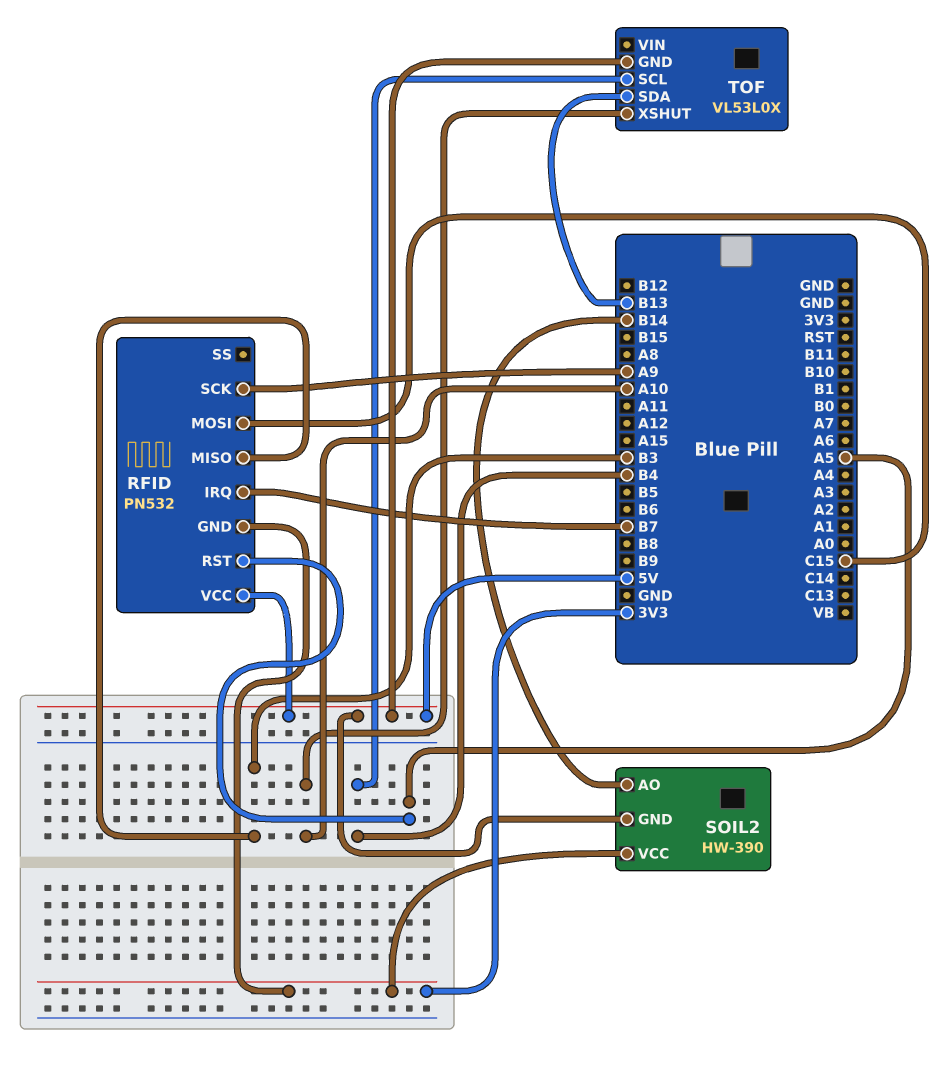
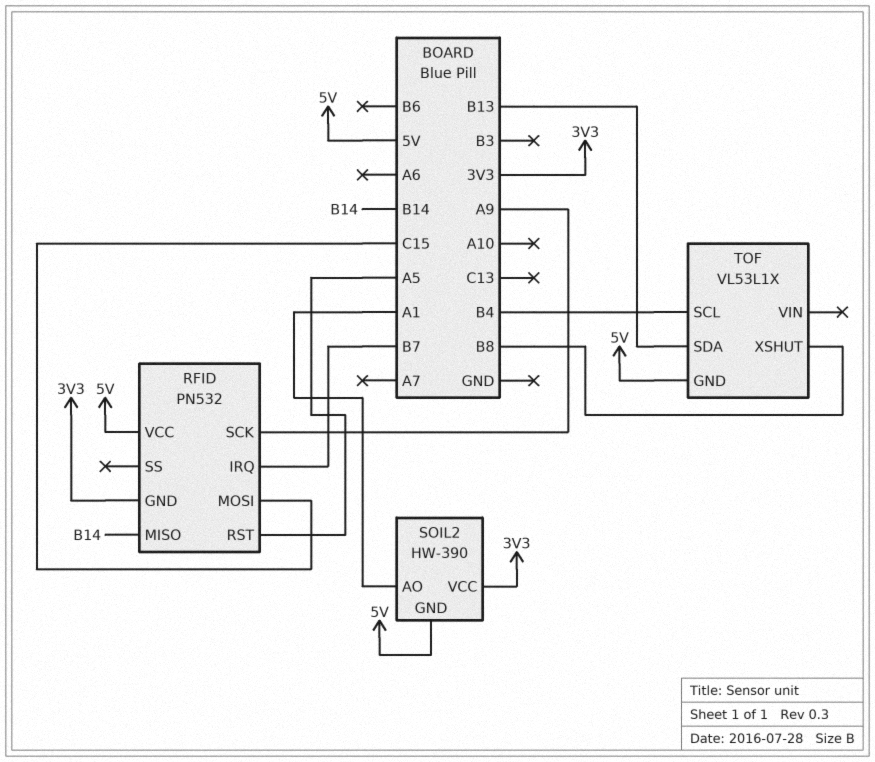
RFID pin MISO: B3 -> B14
SOIL2 pin AO: B14 -> A1
TOF: VL53L0X -> VL53L1X
TOF pin XSHUT: A10 -> B8

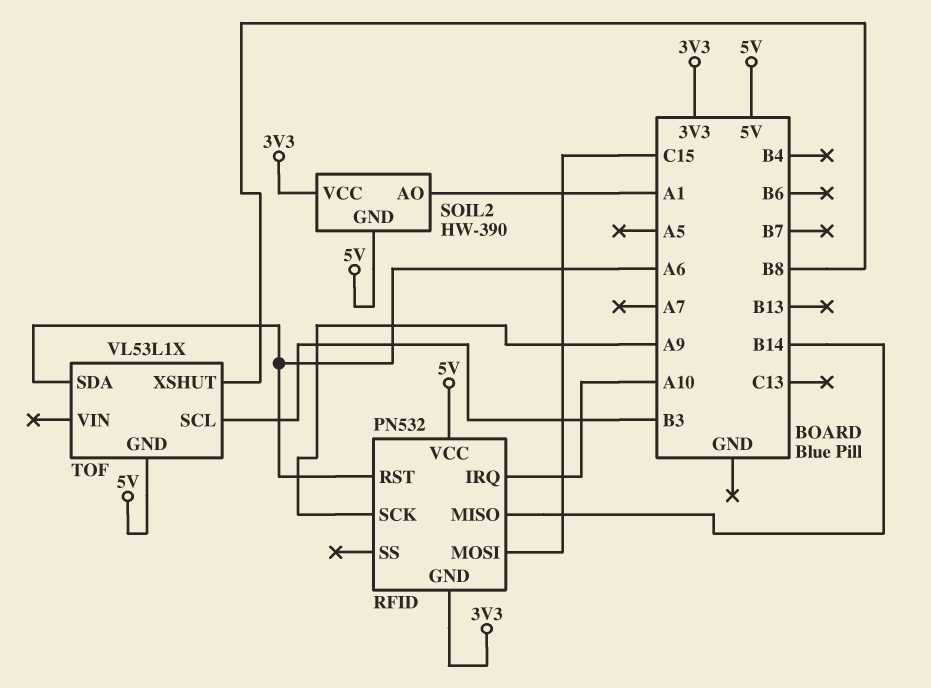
RFID pin IRQ: B7 -> A10
RFID pin RST: A5 -> A6
TOF pin SCL: B4 -> B3
TOF pin SDA: B13 -> A6

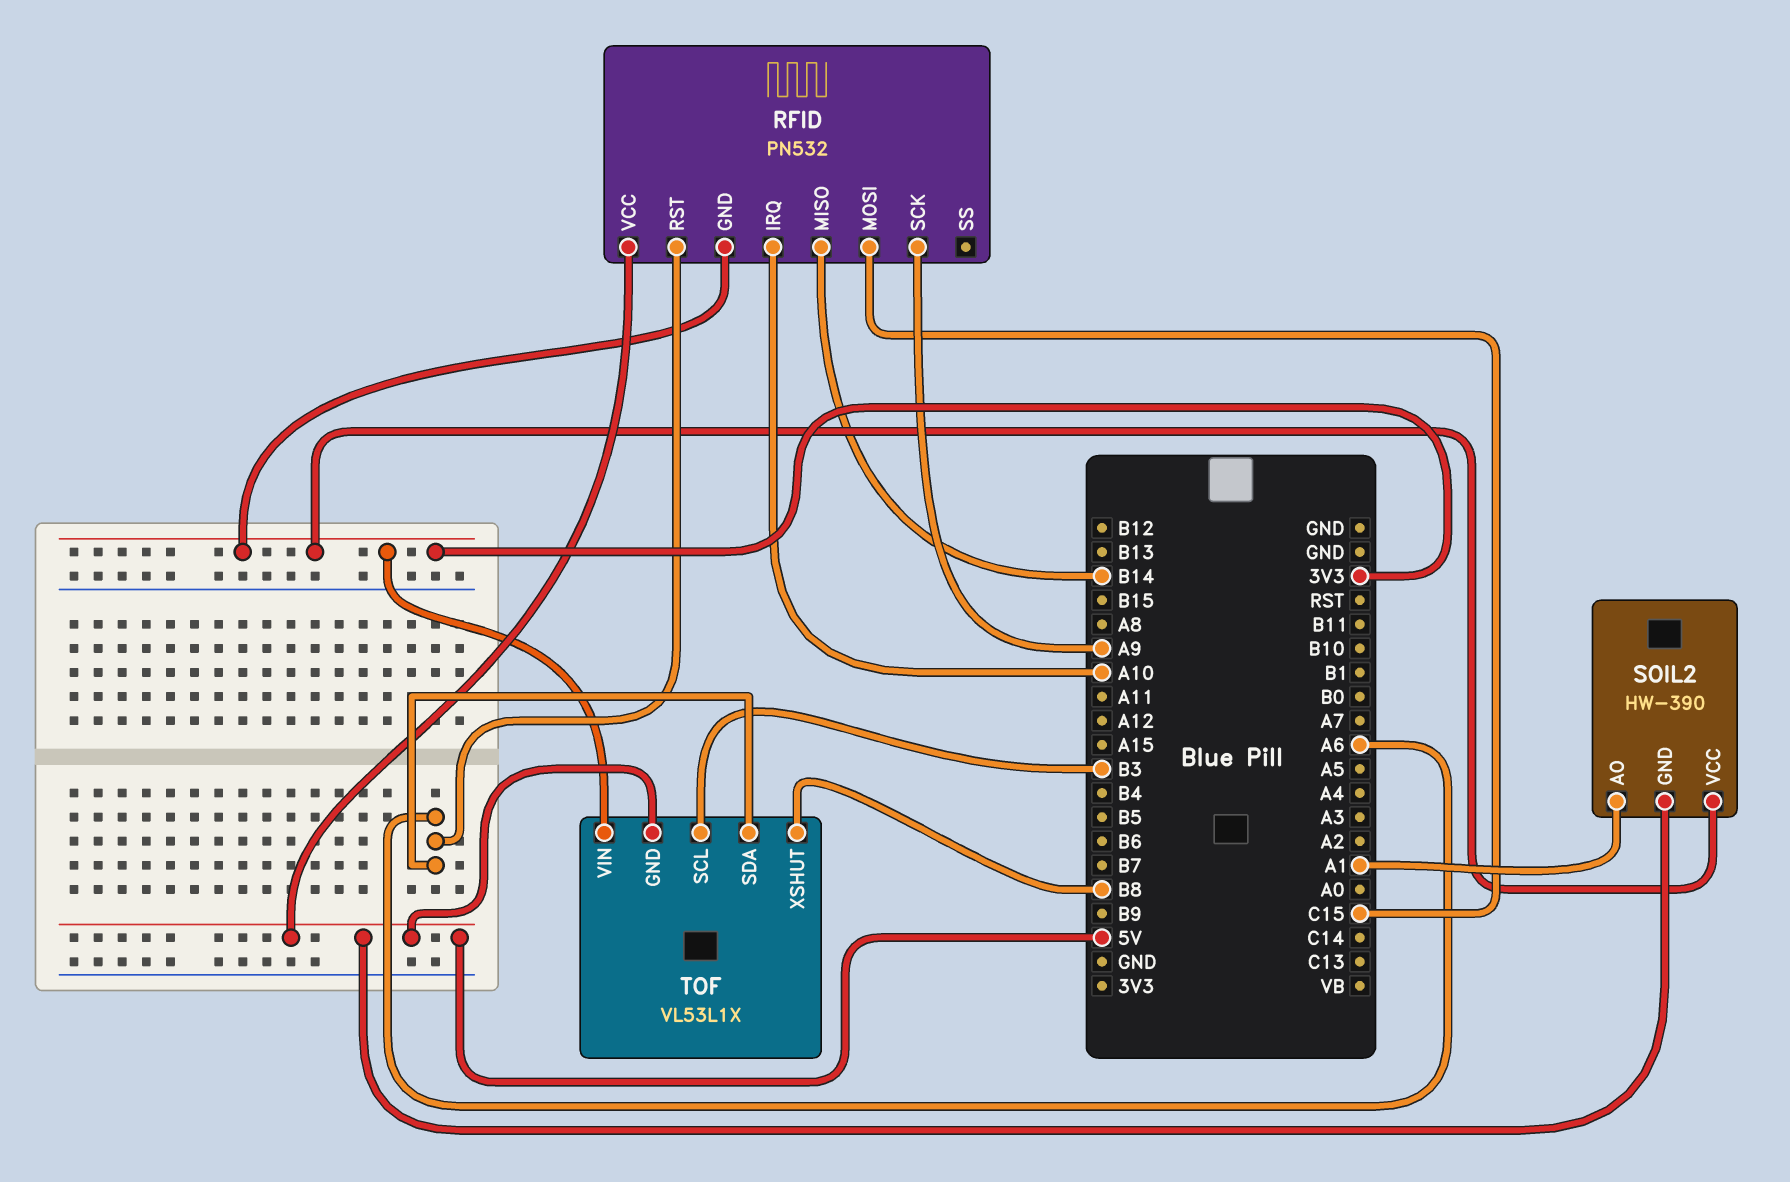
TOF pin VIN: none -> 3V3

